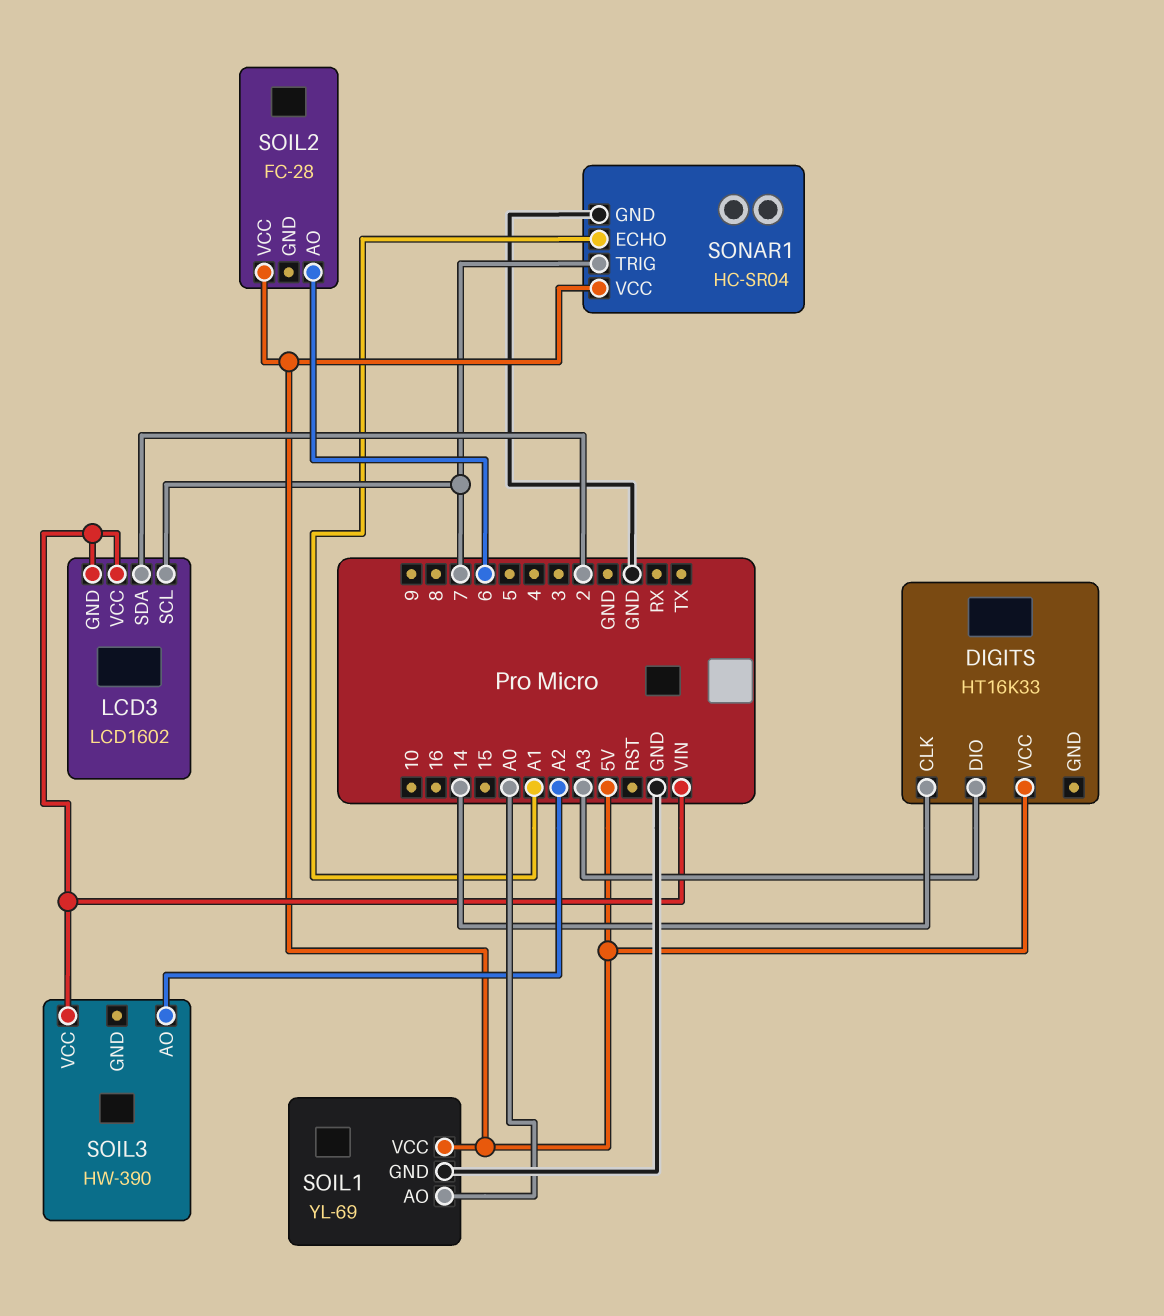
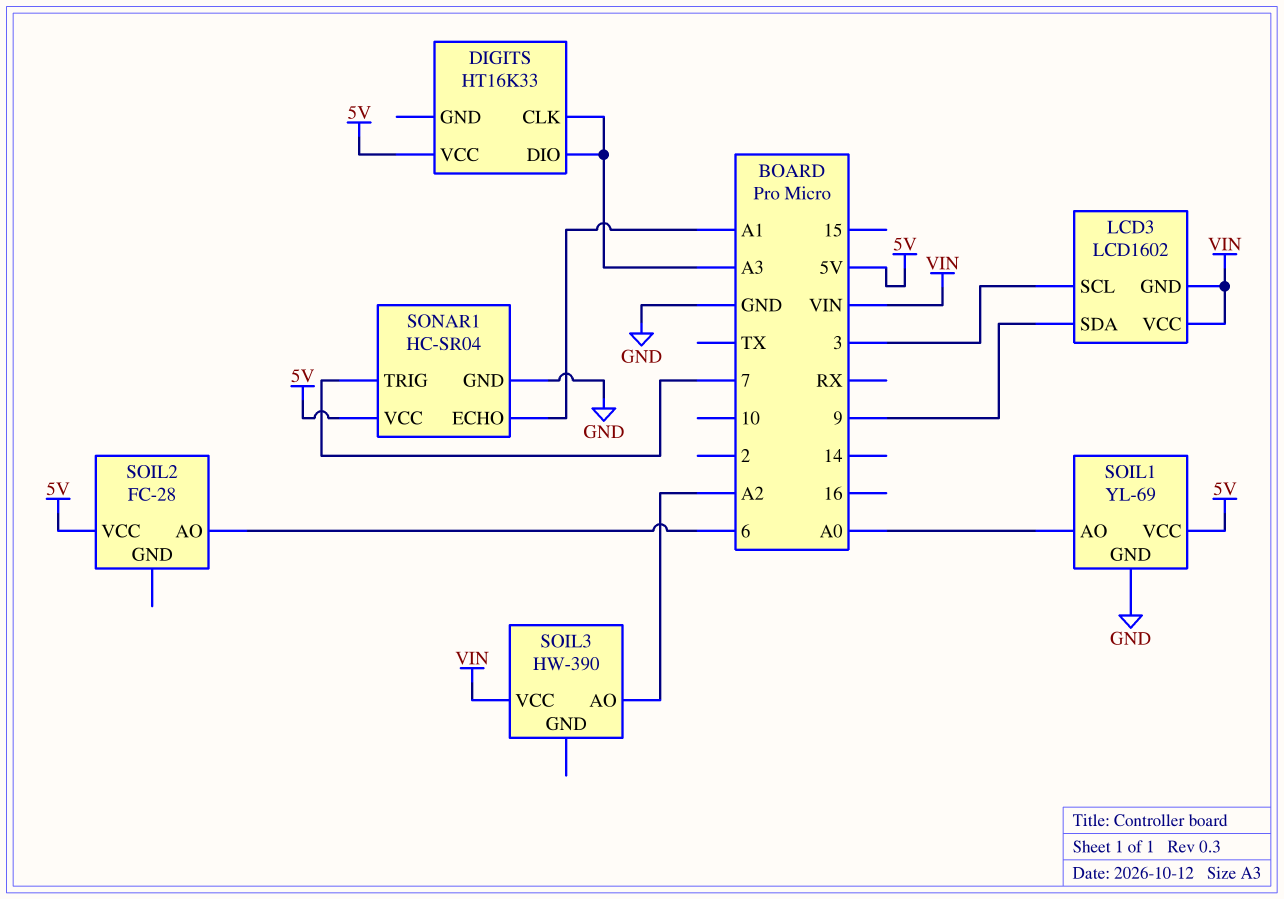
DIGITS pin CLK: 14 -> A3
LCD3 pin SCL: 7 -> 3
LCD3 pin SDA: 2 -> 9

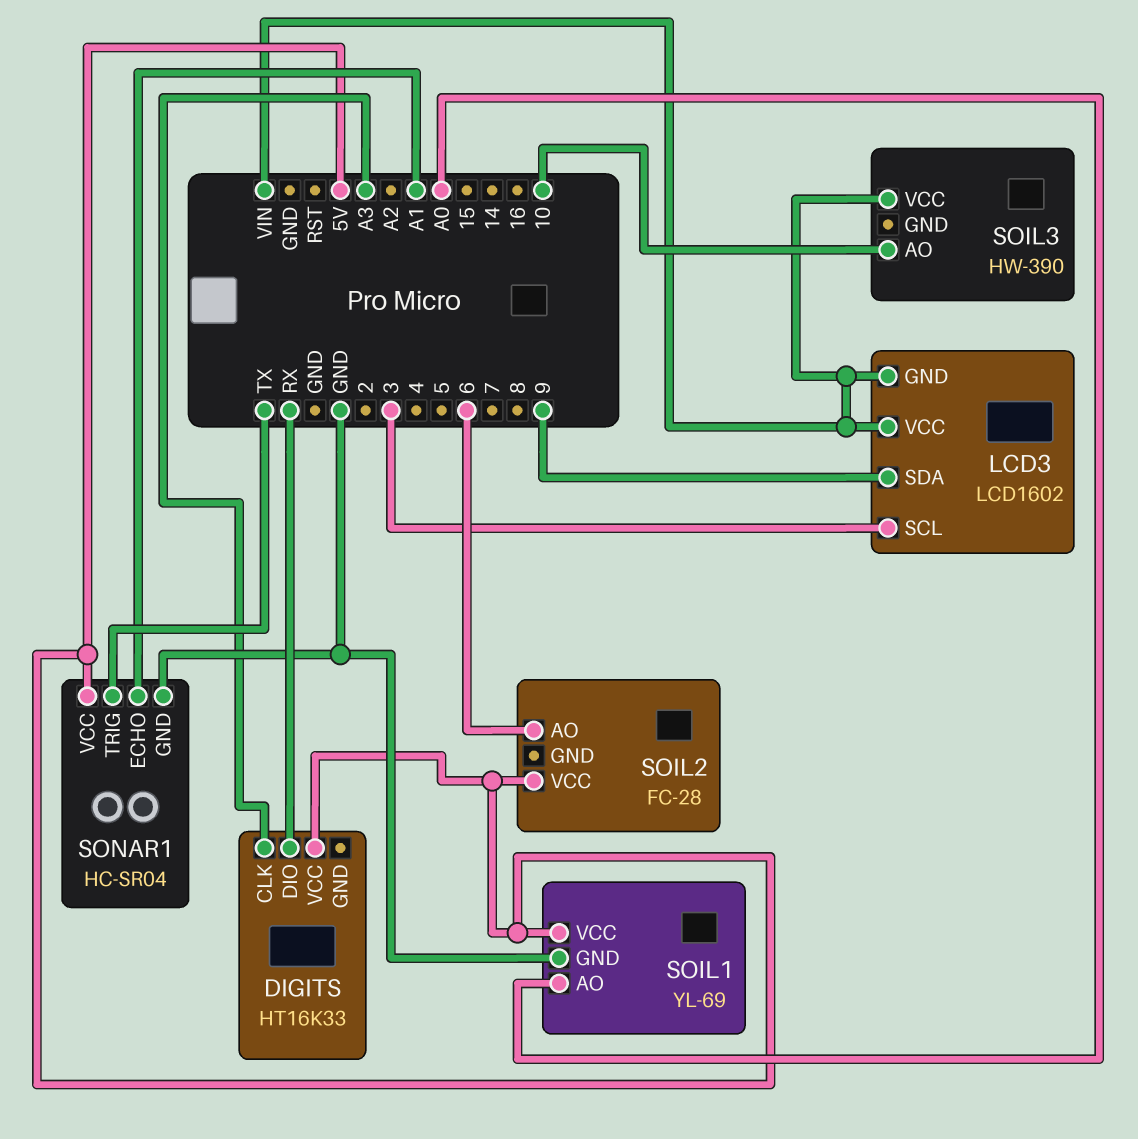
DIGITS pin DIO: A3 -> RX
SOIL3 pin AO: A2 -> 10
SONAR1 pin TRIG: 7 -> TX

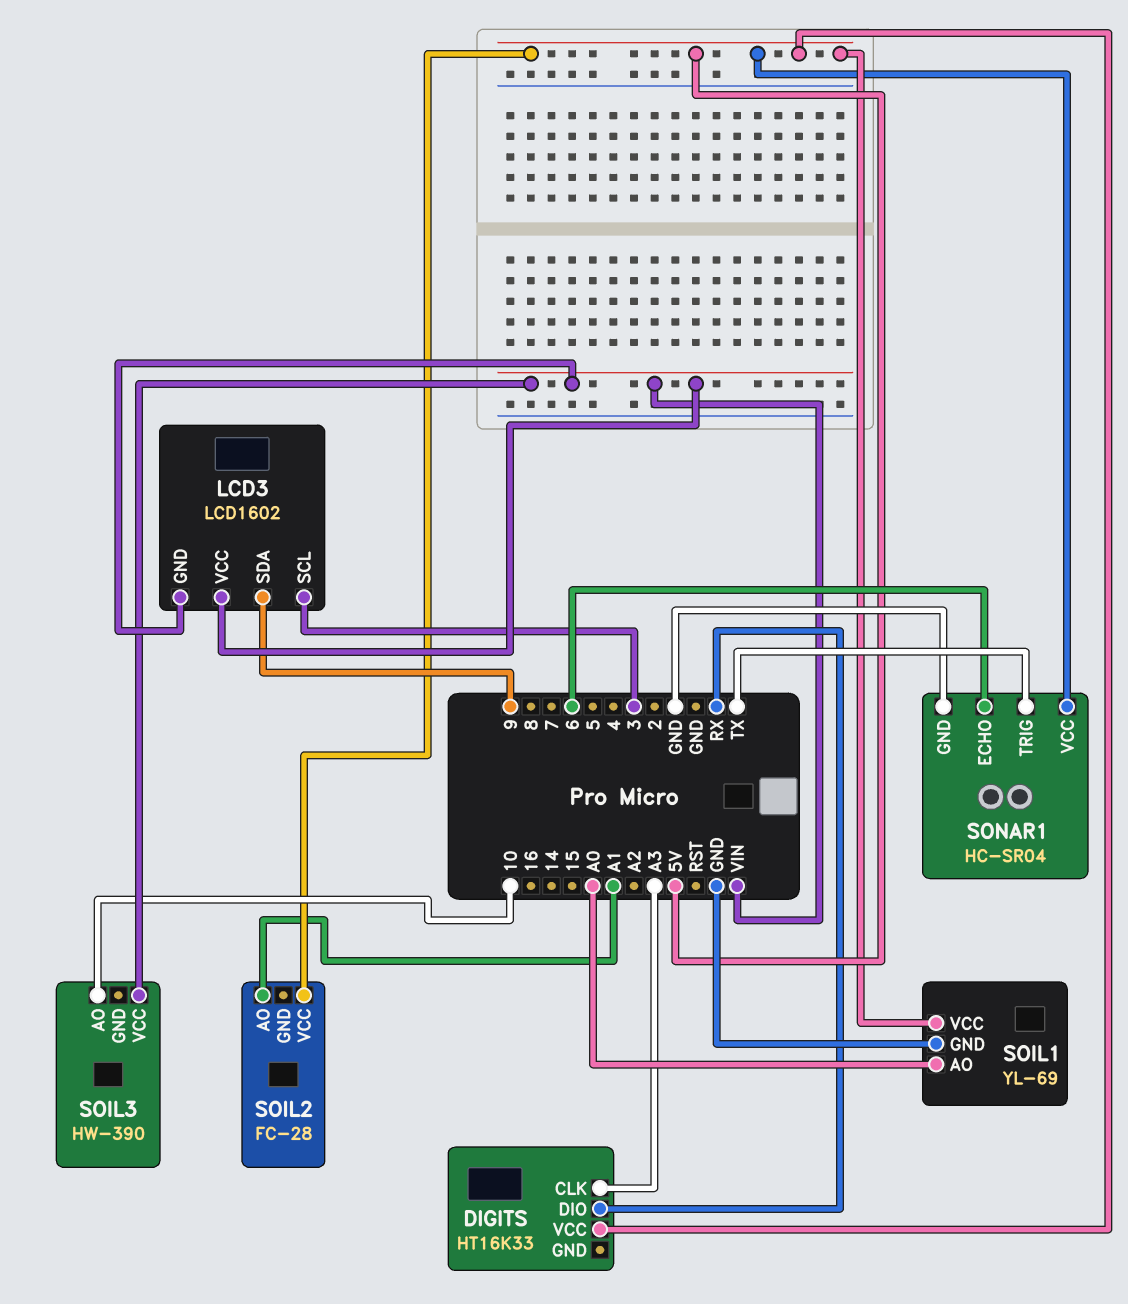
SOIL2 pin AO: 6 -> A1
SONAR1 pin ECHO: A1 -> 6

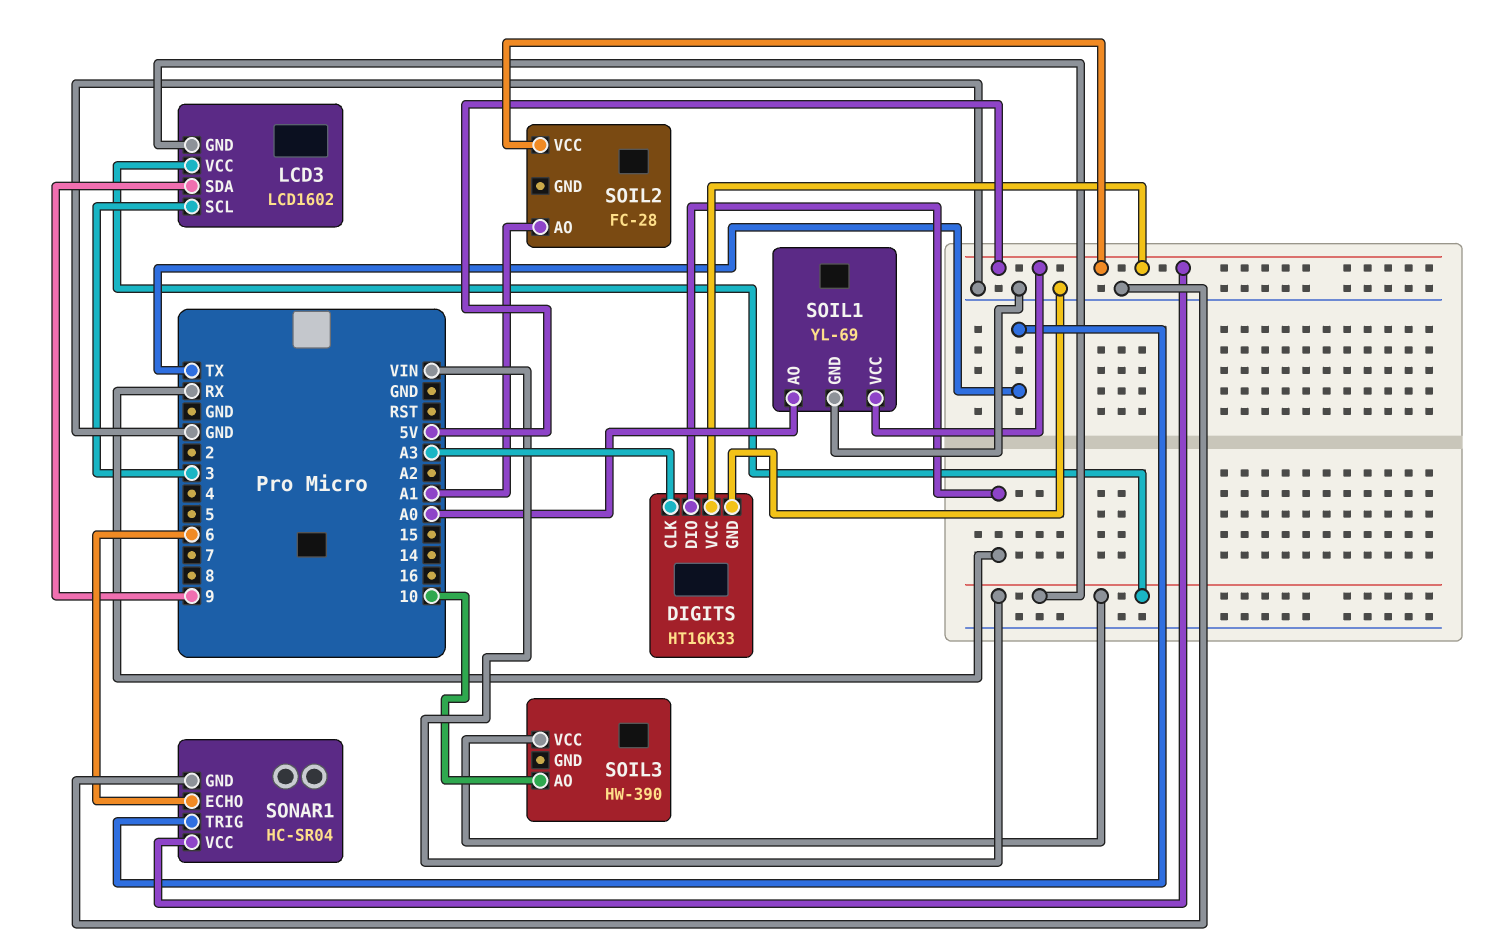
DIGITS pin GND: none -> GND

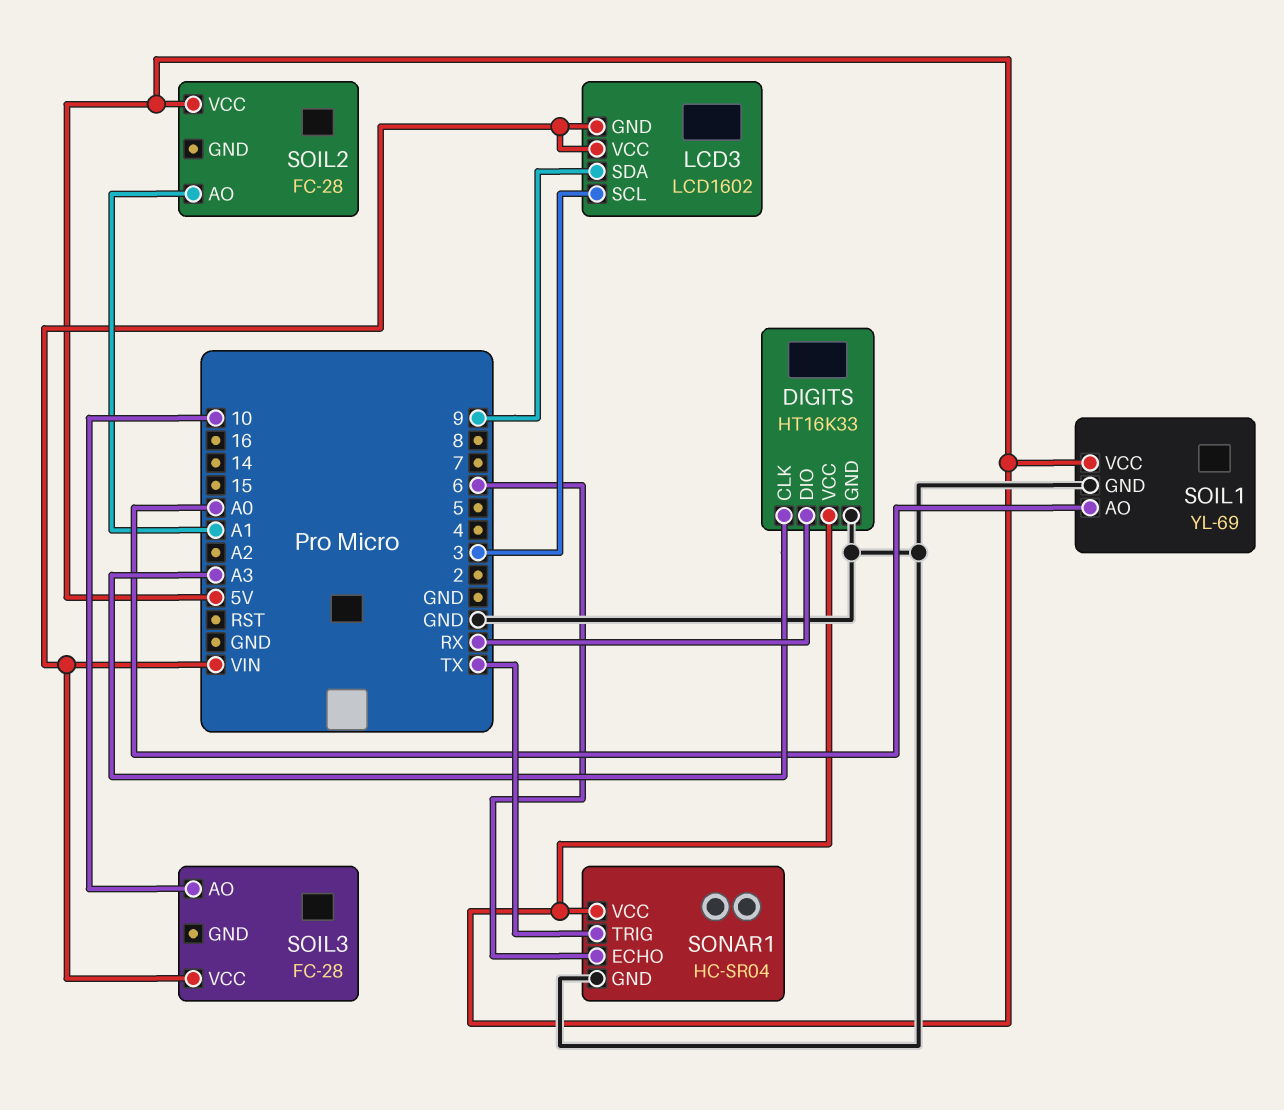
SOIL3: HW-390 -> FC-28

